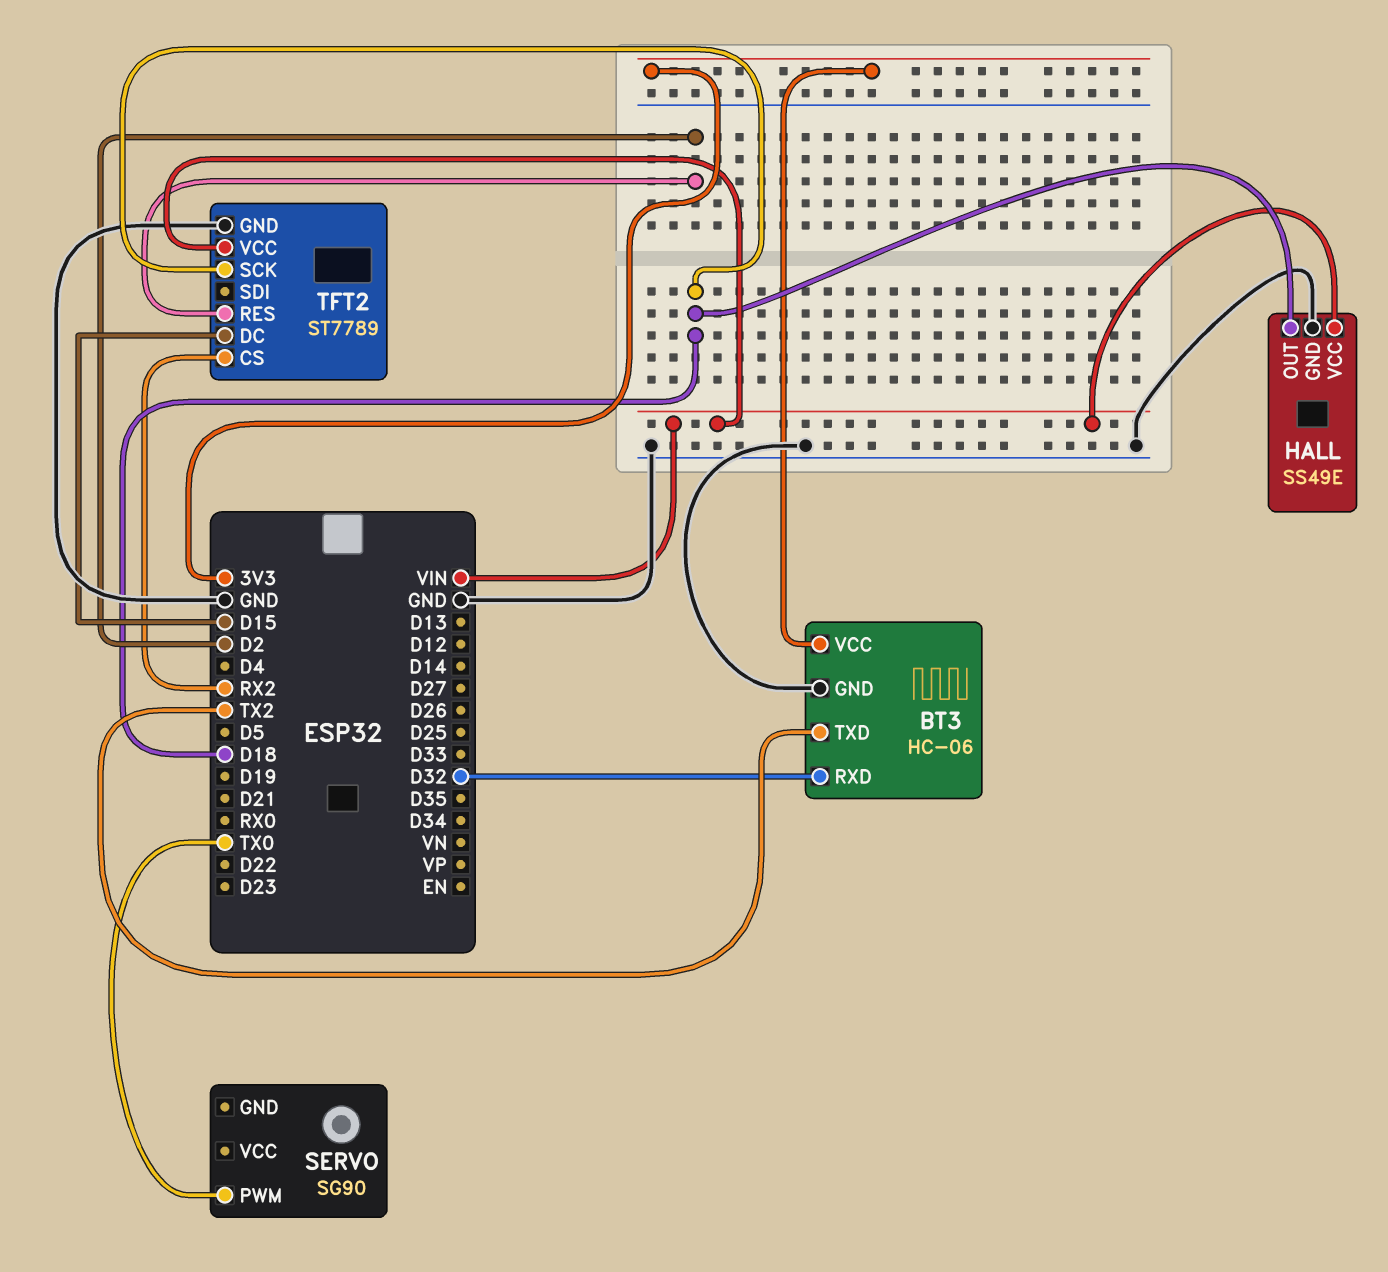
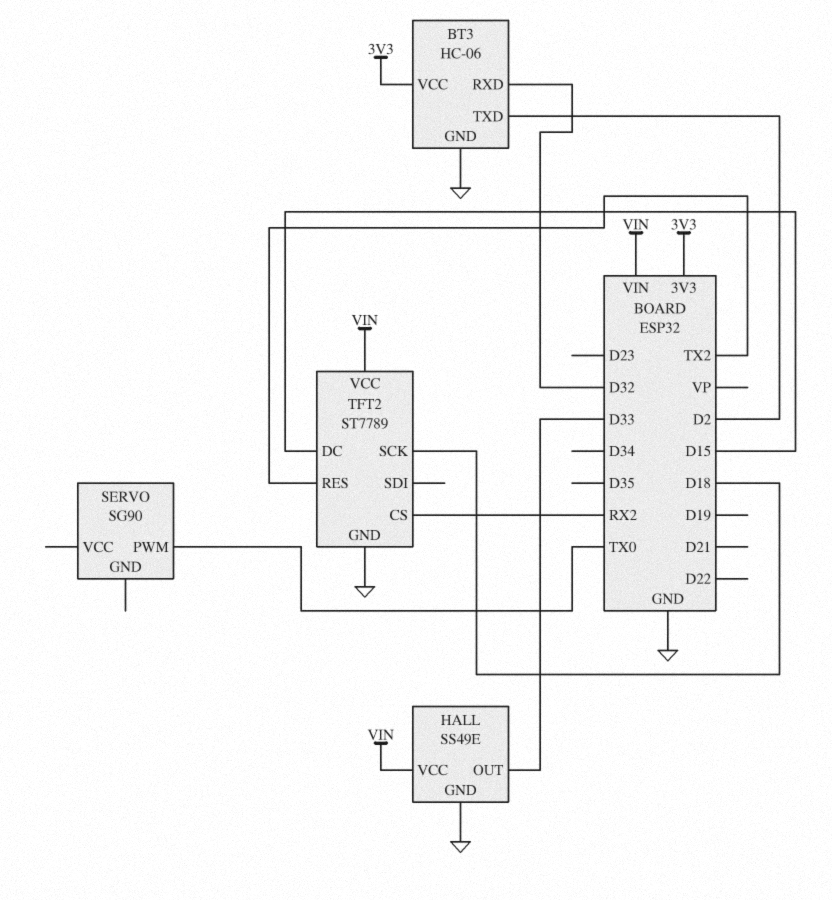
BT3 pin TXD: TX2 -> D2
HALL pin OUT: D18 -> D33
TFT2 pin RES: D2 -> TX2

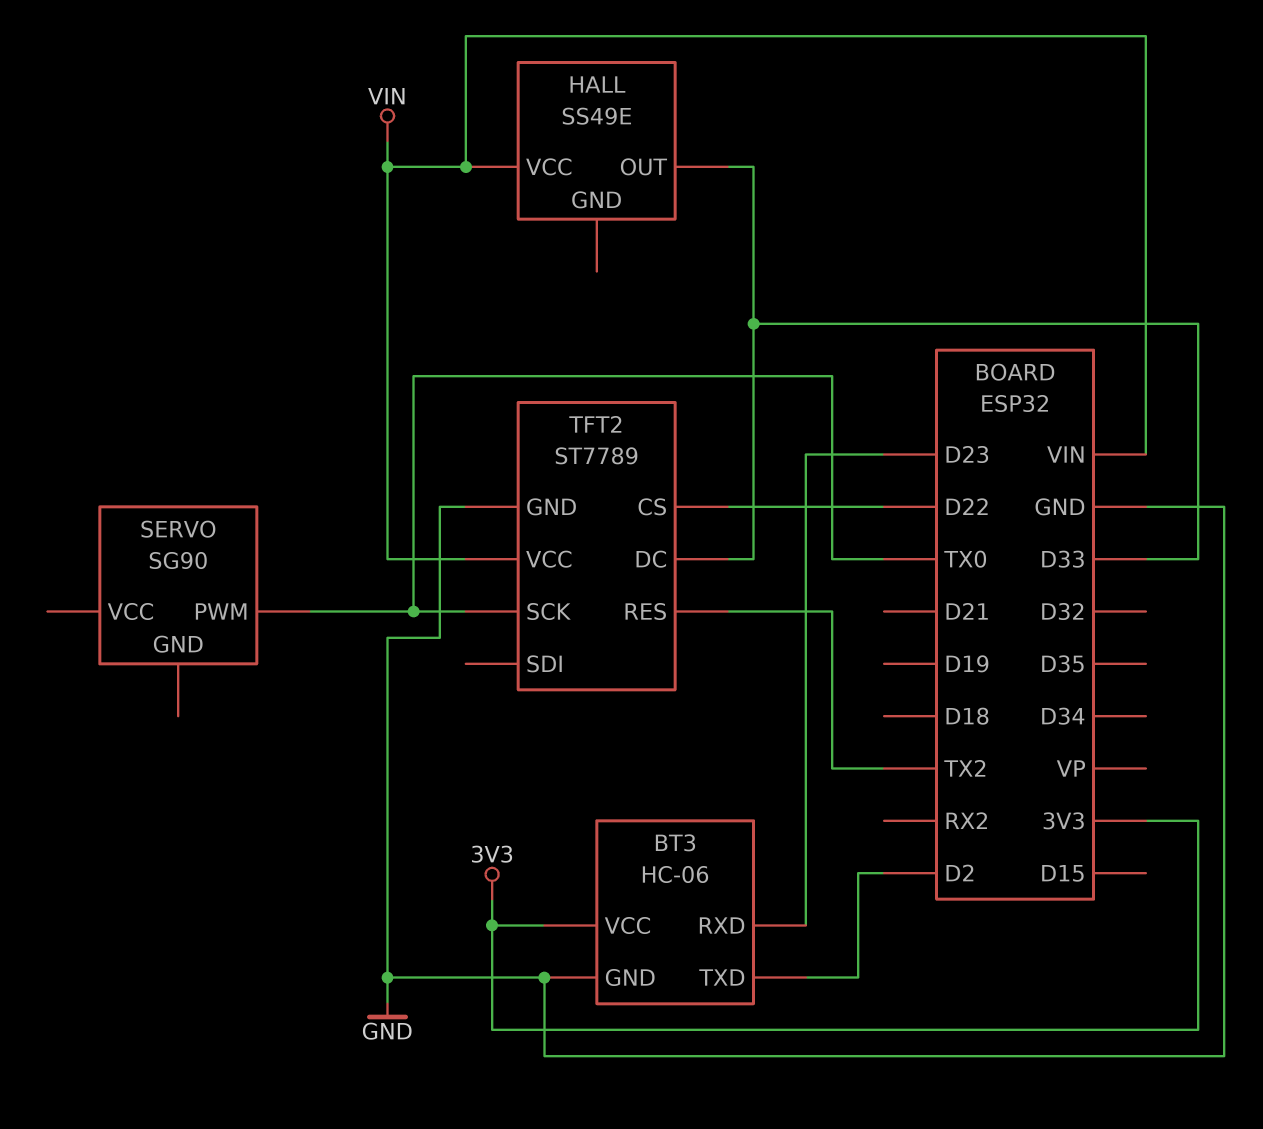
BT3 pin RXD: D32 -> D23
HALL pin GND: GND -> none
TFT2 pin CS: RX2 -> D22
TFT2 pin DC: D15 -> D33
TFT2 pin SCK: D18 -> TX0

